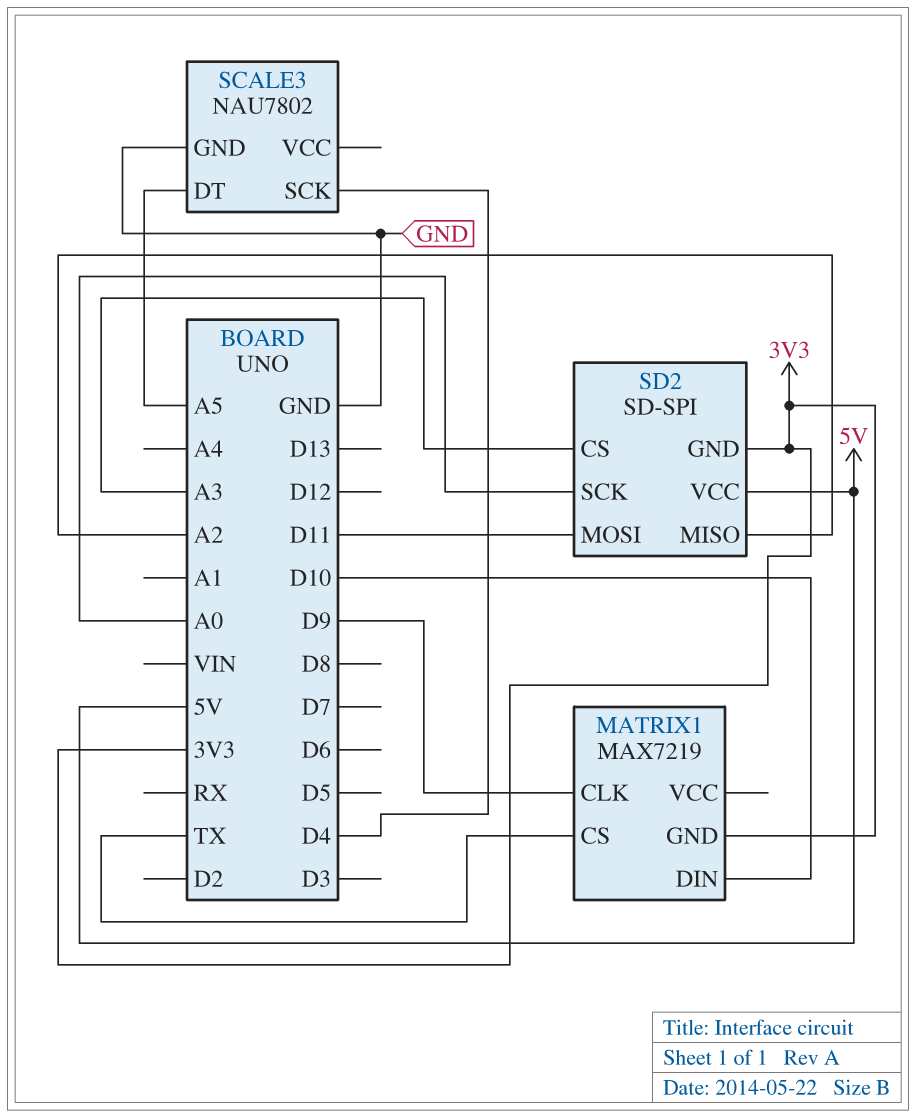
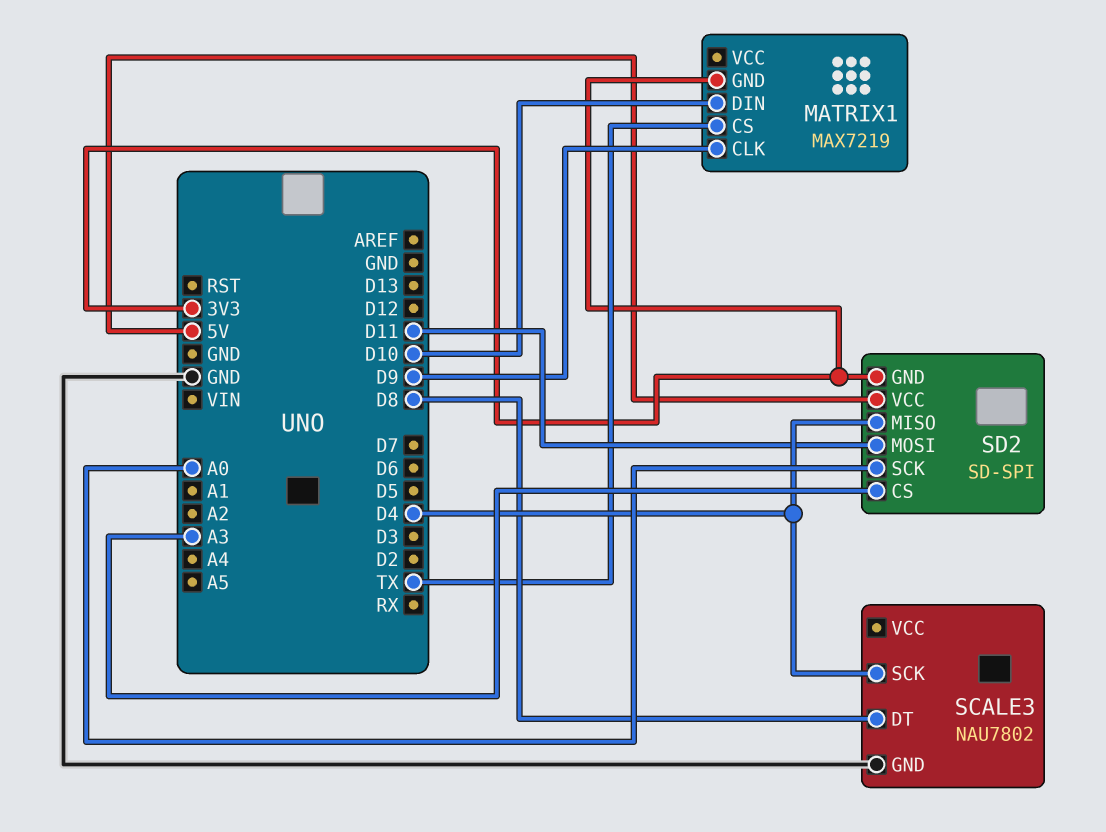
SCALE3 pin DT: A5 -> D8
SD2 pin MISO: A2 -> D4

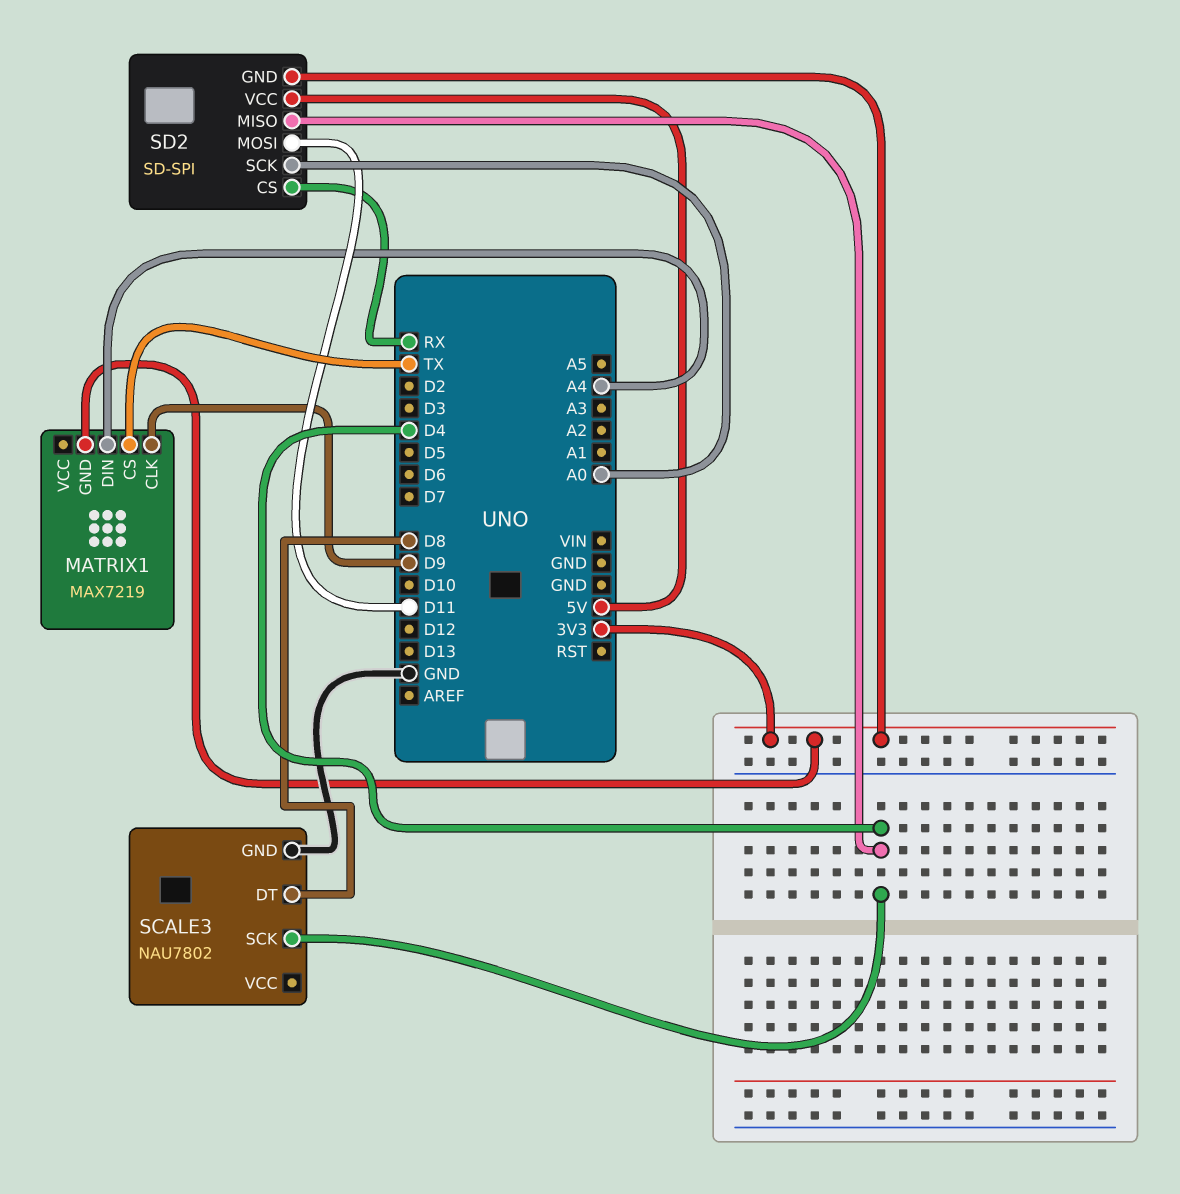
MATRIX1 pin DIN: D10 -> A4
SD2 pin CS: A3 -> RX

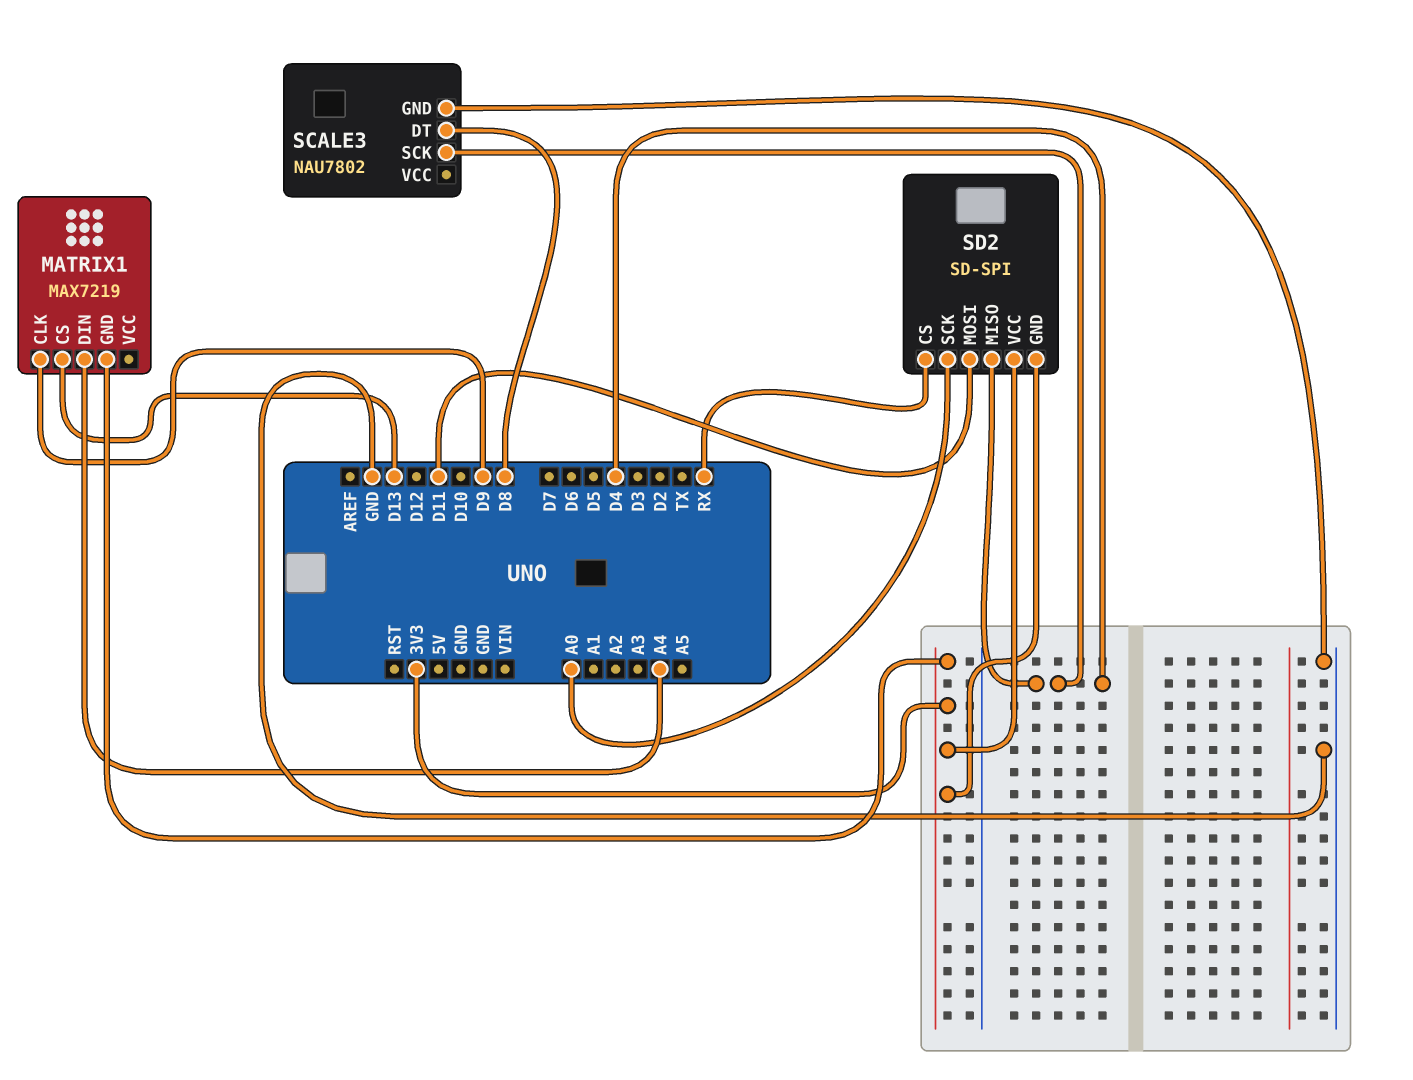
MATRIX1 pin CS: TX -> D13
SD2 pin VCC: 5V -> 3V3

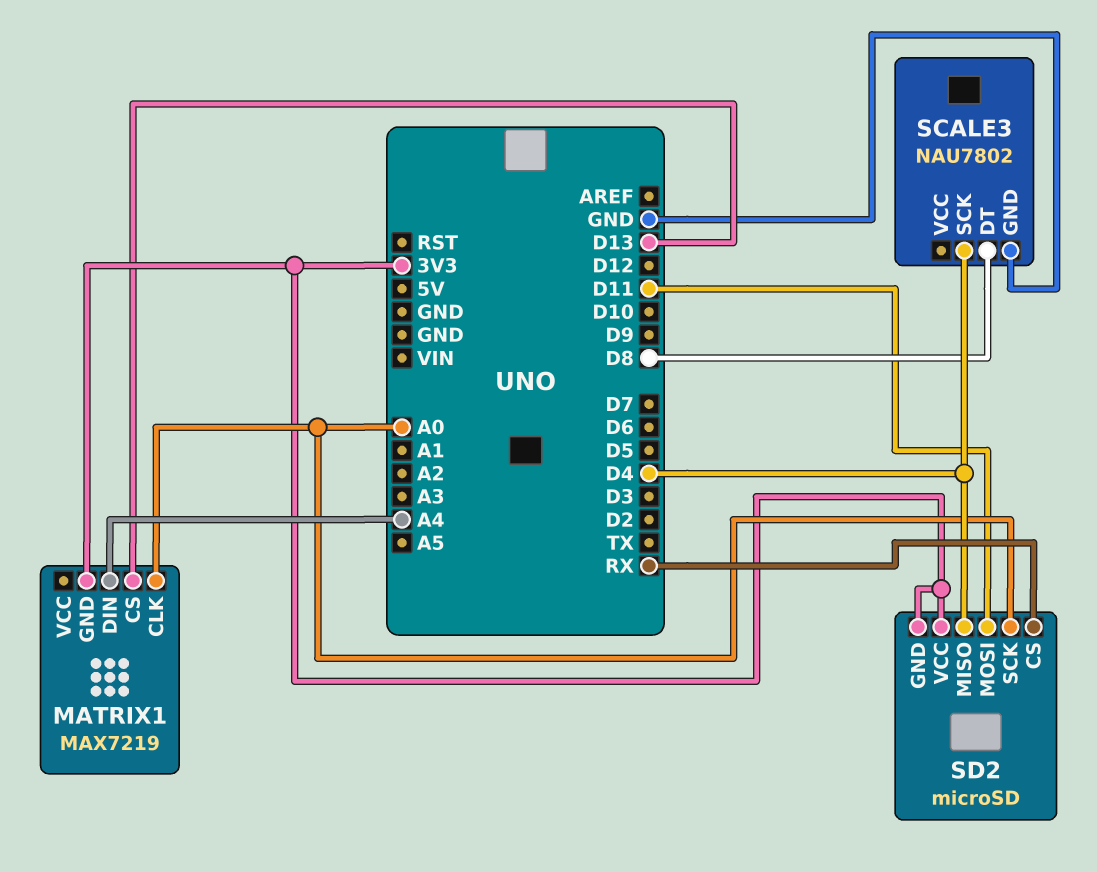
MATRIX1 pin CLK: D9 -> A0
SD2: SD-SPI -> microSD

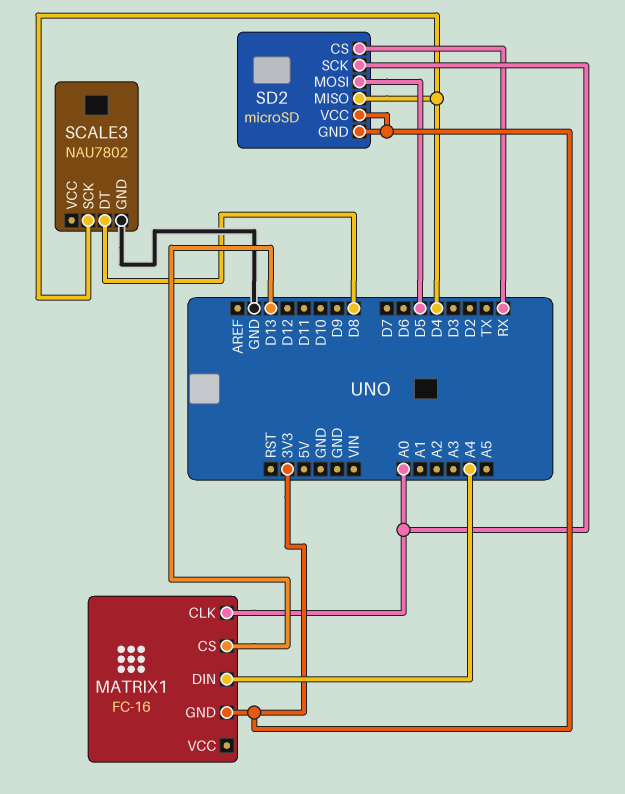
MATRIX1: MAX7219 -> FC-16
SD2 pin MOSI: D11 -> D5

